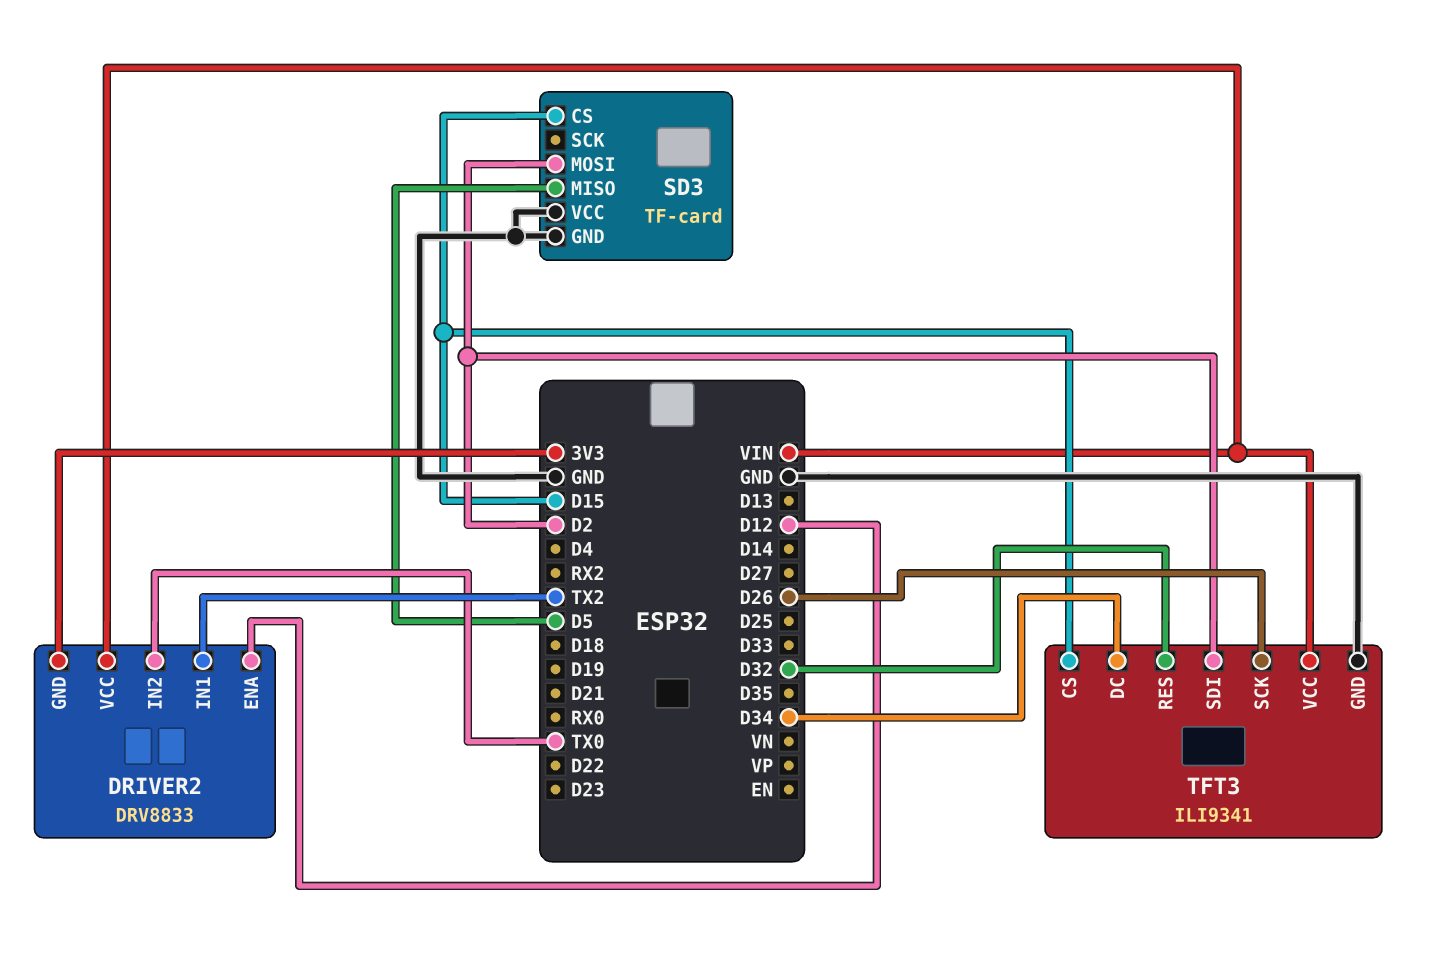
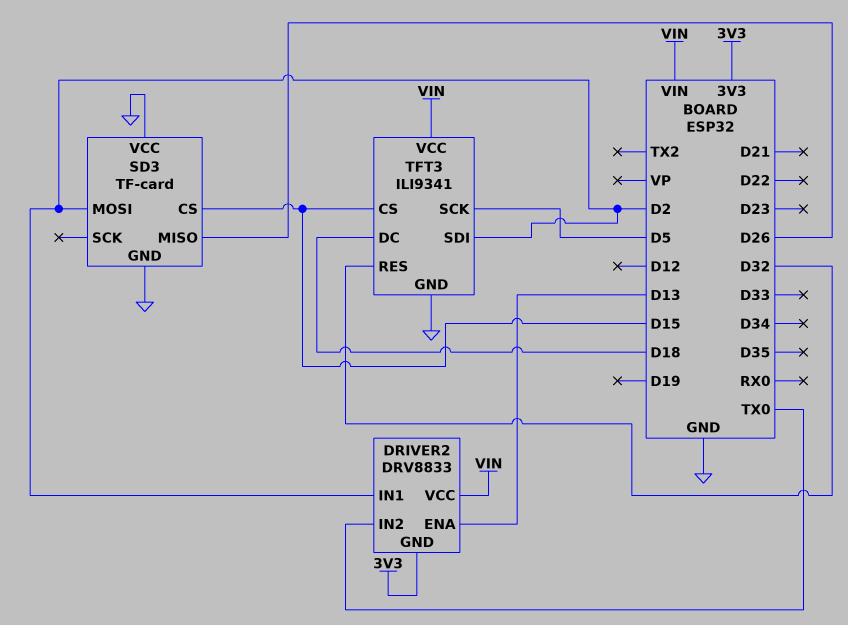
DRIVER2 pin ENA: D12 -> D13
DRIVER2 pin IN1: TX2 -> D2
SD3 pin MISO: D5 -> D26
TFT3 pin DC: D34 -> D18
TFT3 pin SCK: D26 -> D5

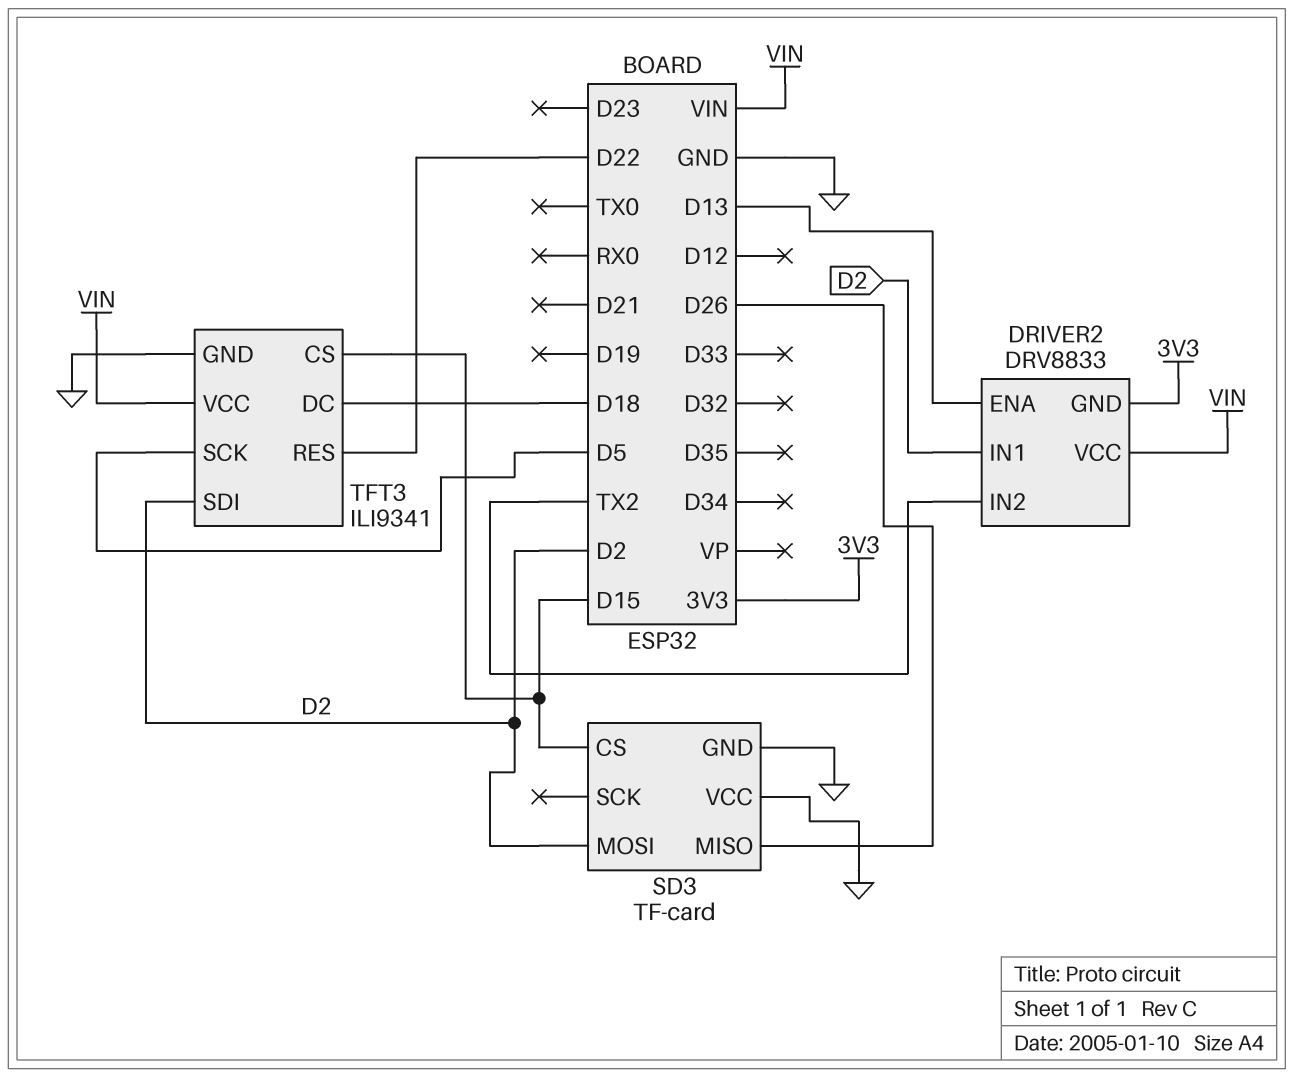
DRIVER2 pin IN2: TX0 -> TX2
TFT3 pin RES: D32 -> D22

